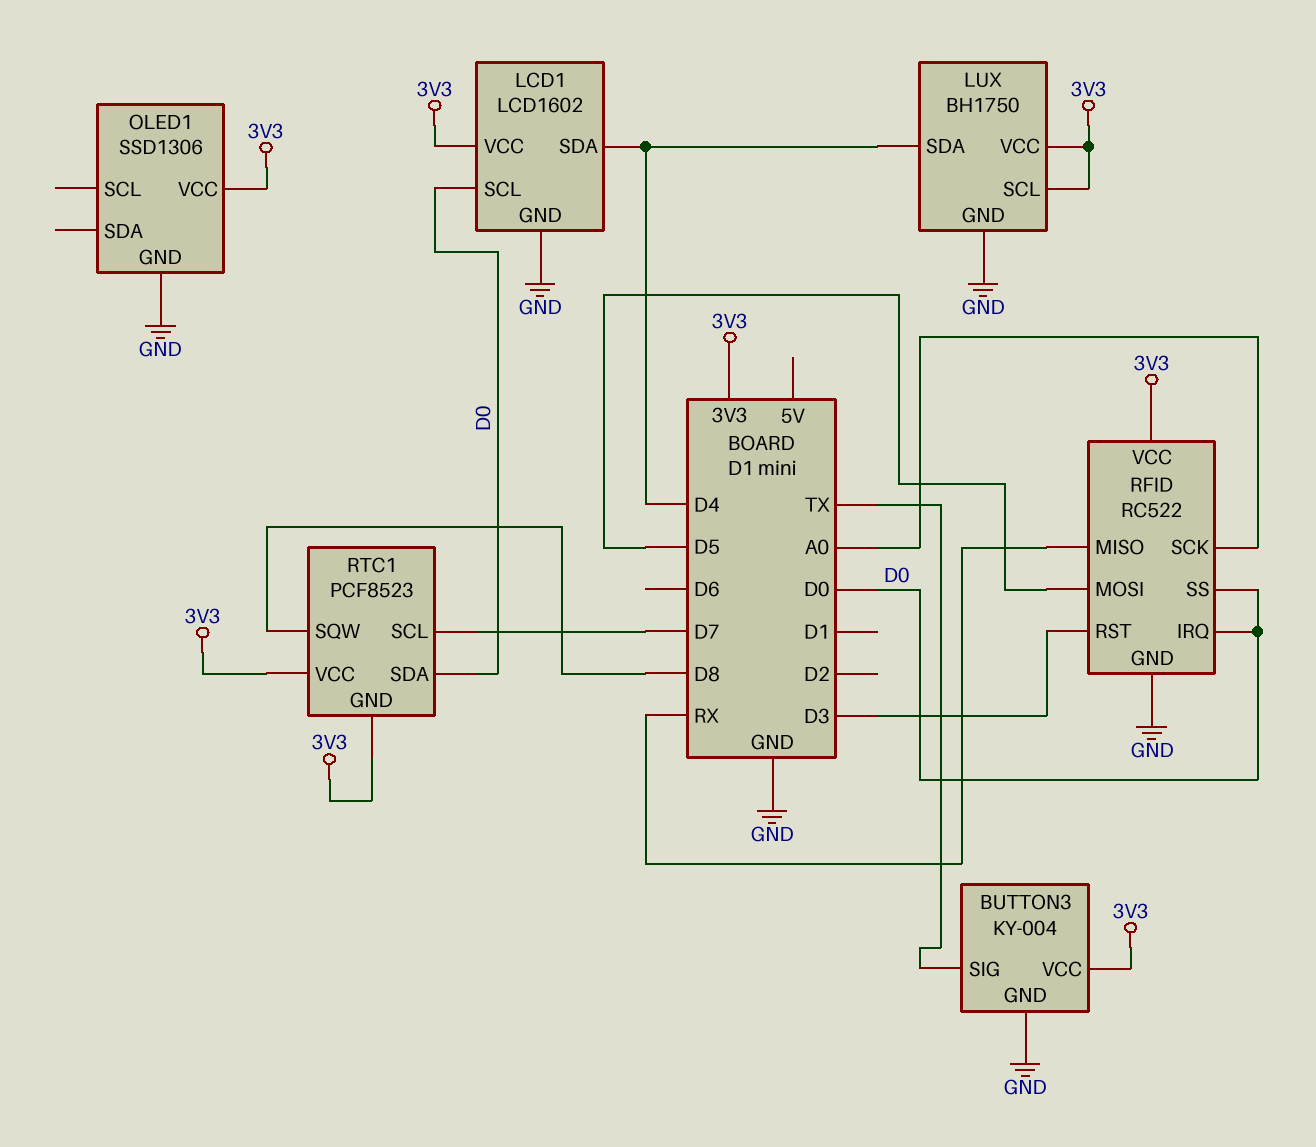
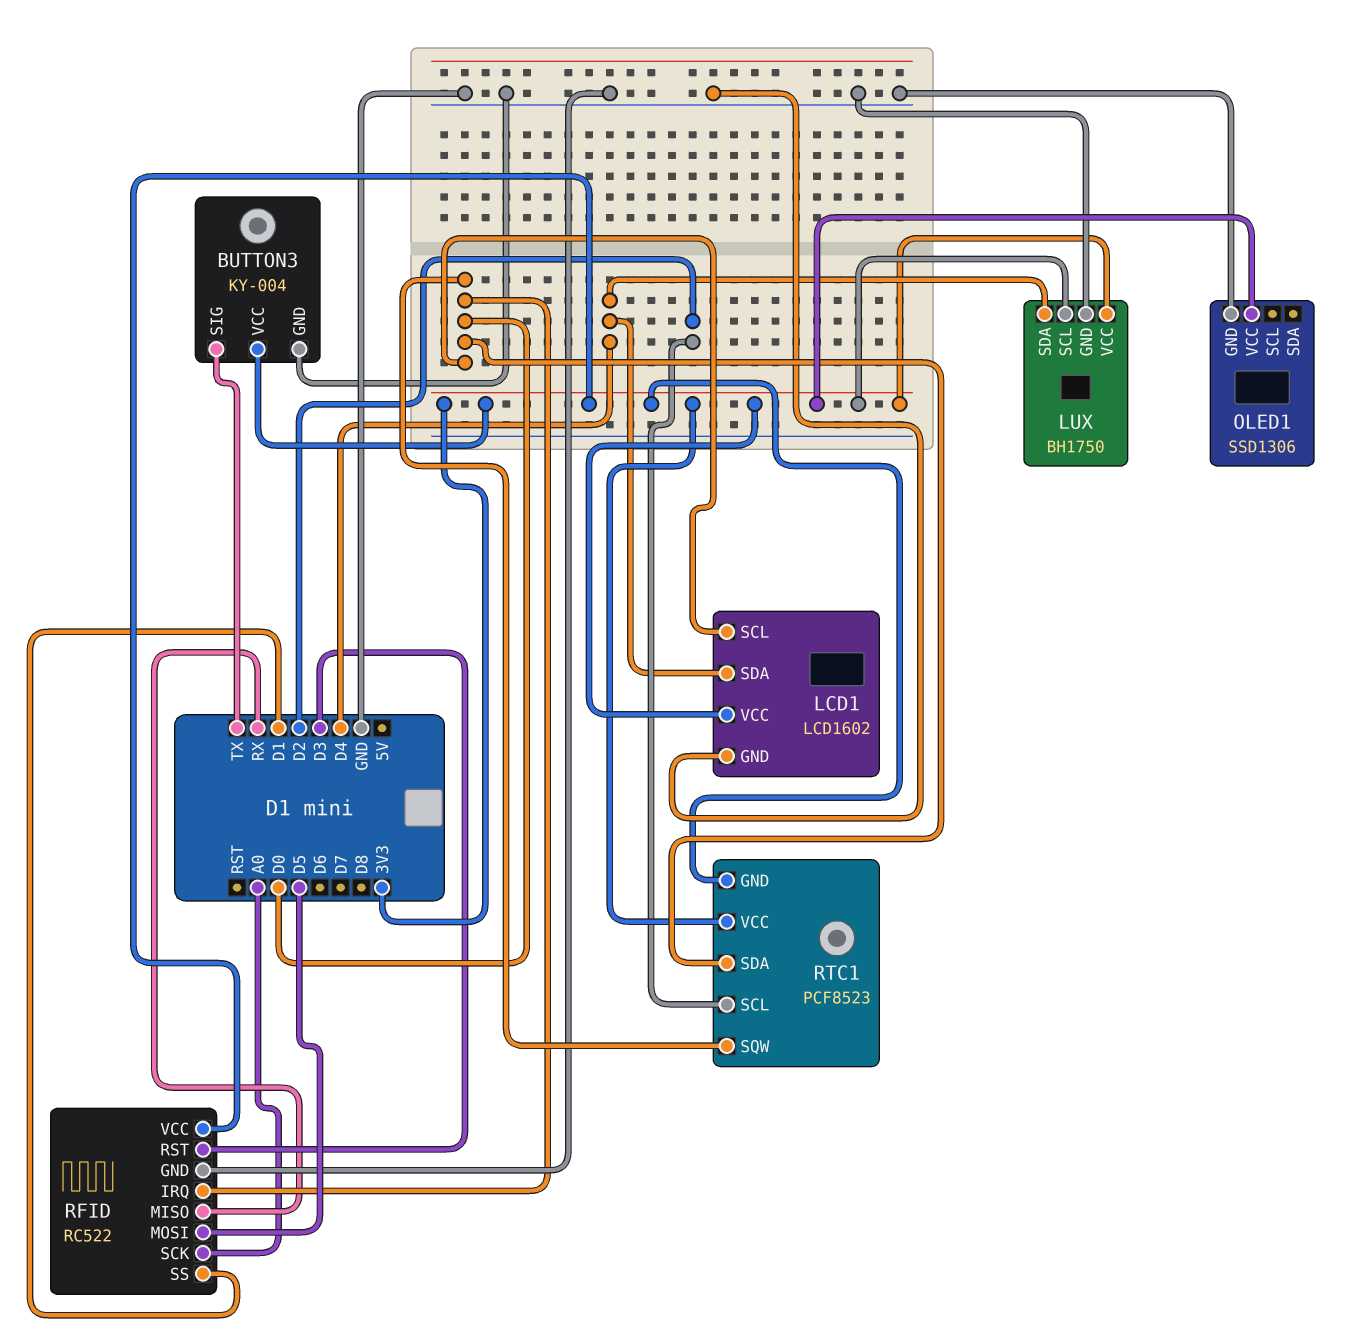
RFID pin SS: D0 -> D1
RTC1 pin SCL: D7 -> D2
RTC1 pin SQW: D8 -> D0

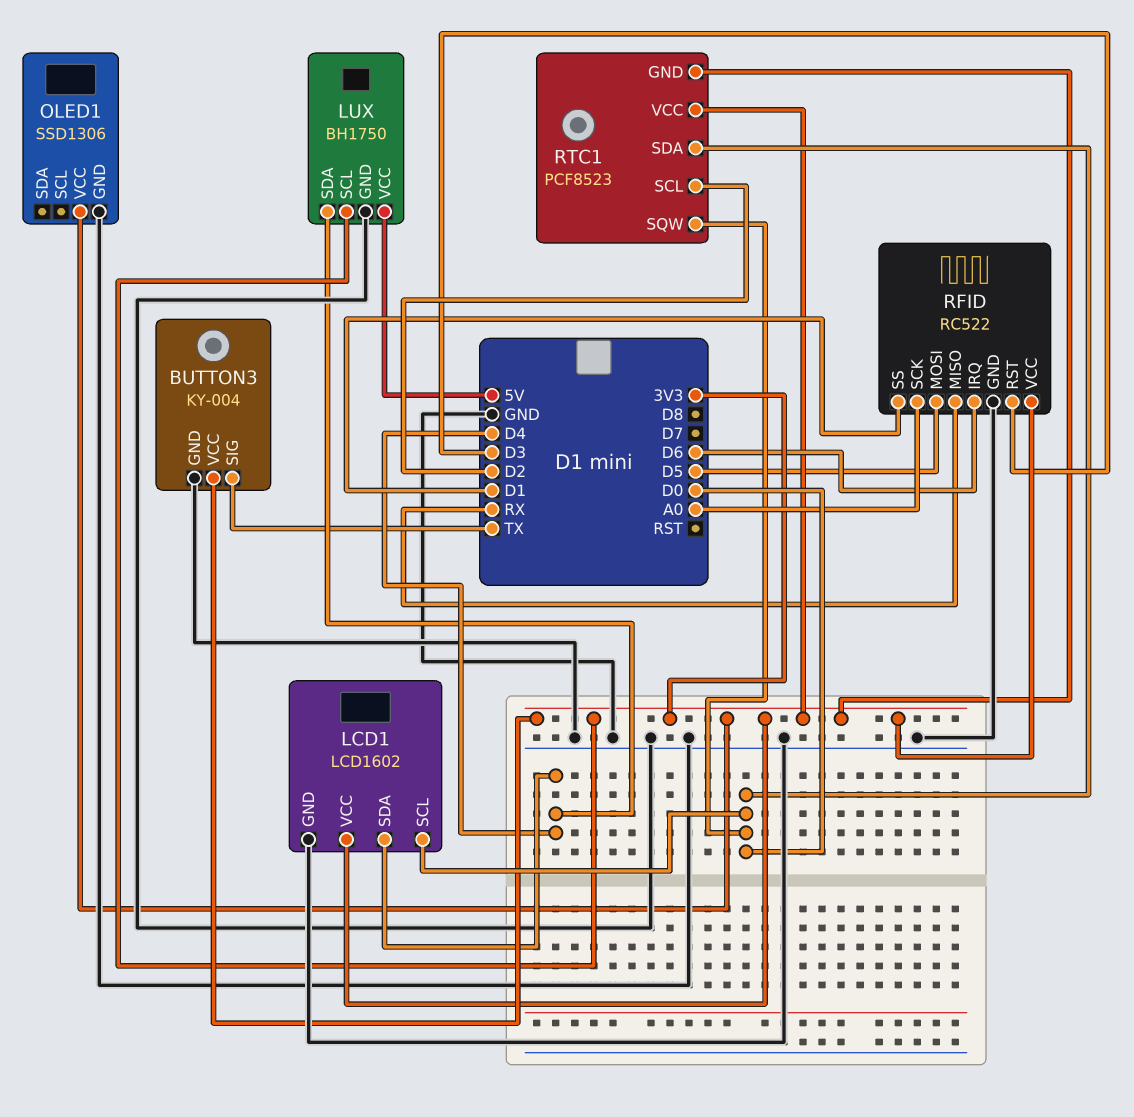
LUX pin VCC: 3V3 -> 5V
RFID pin IRQ: D0 -> D6

